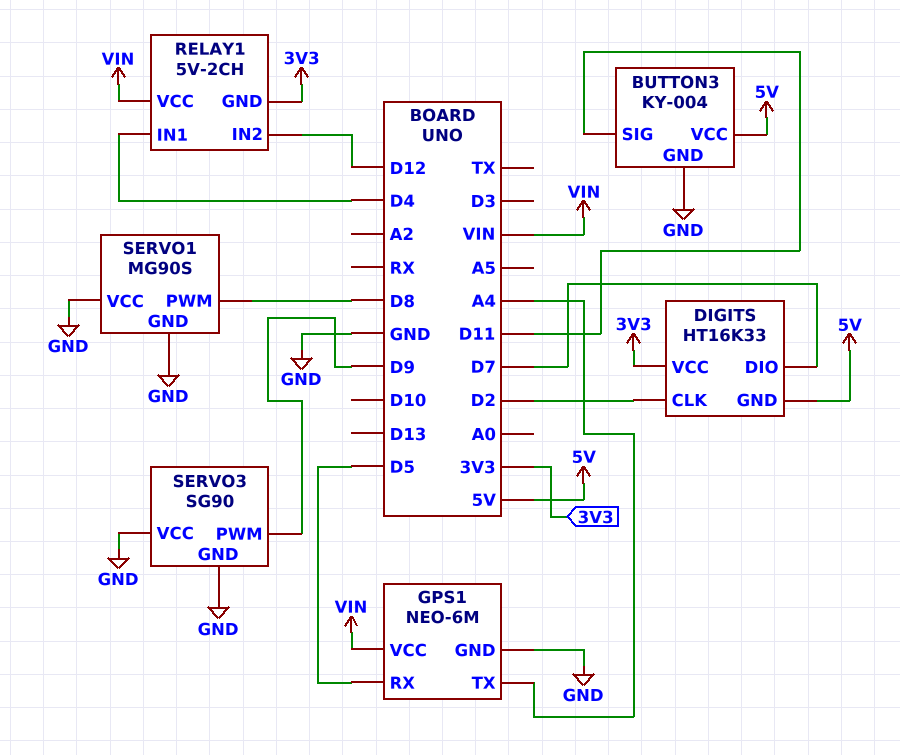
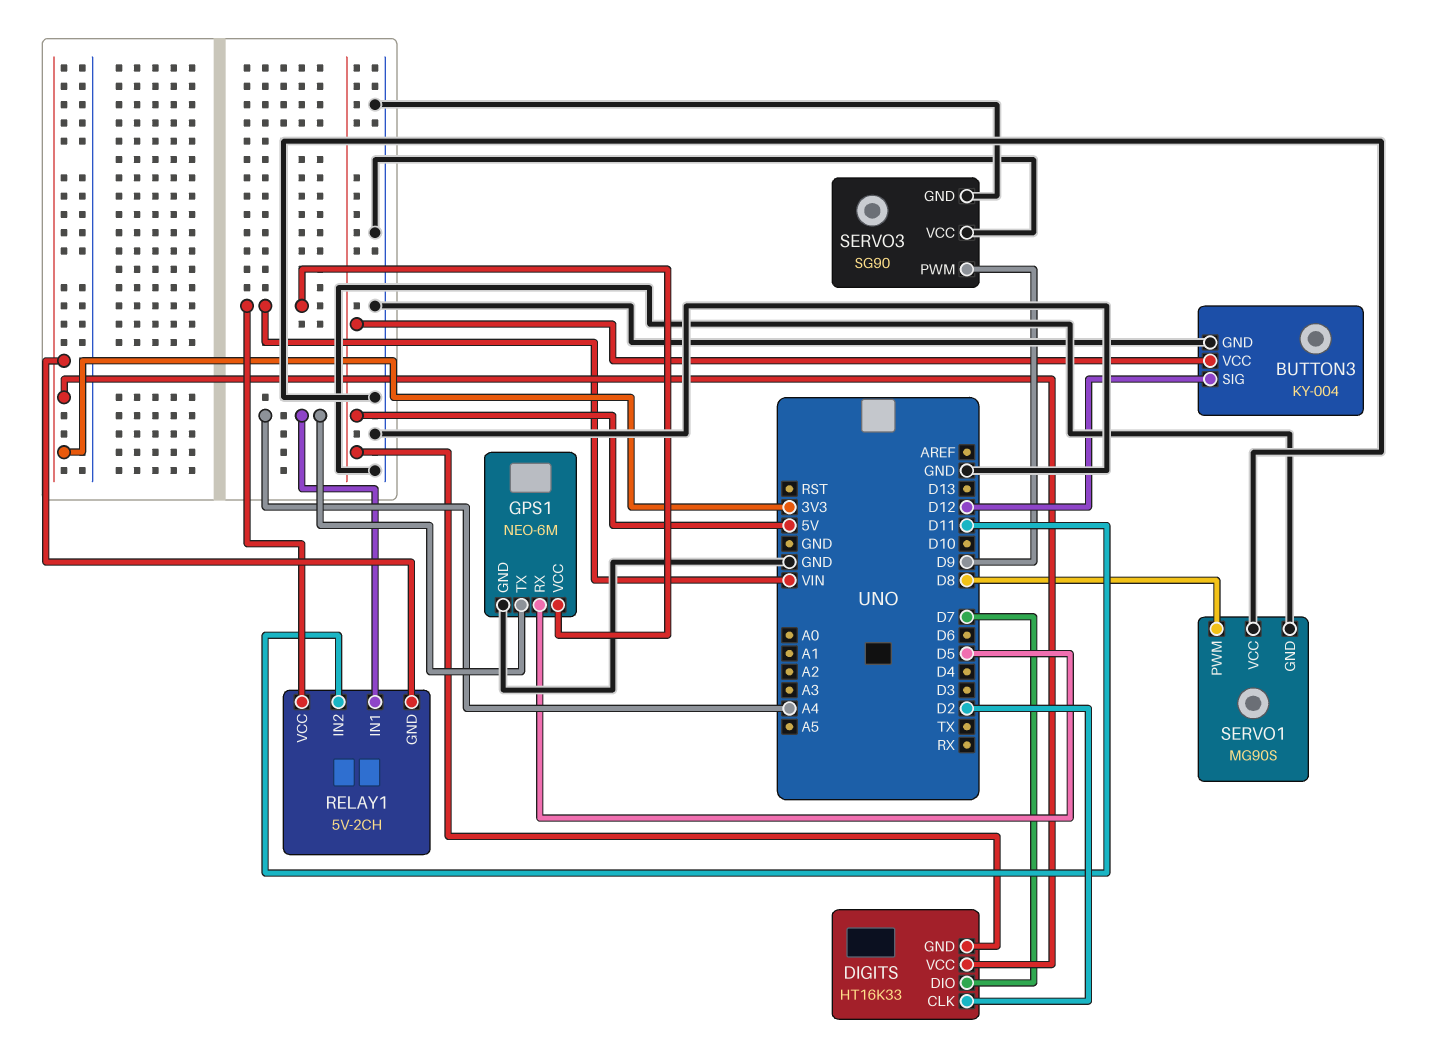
BUTTON3 pin SIG: D11 -> D12
RELAY1 pin IN1: D4 -> A4
RELAY1 pin IN2: D12 -> D11

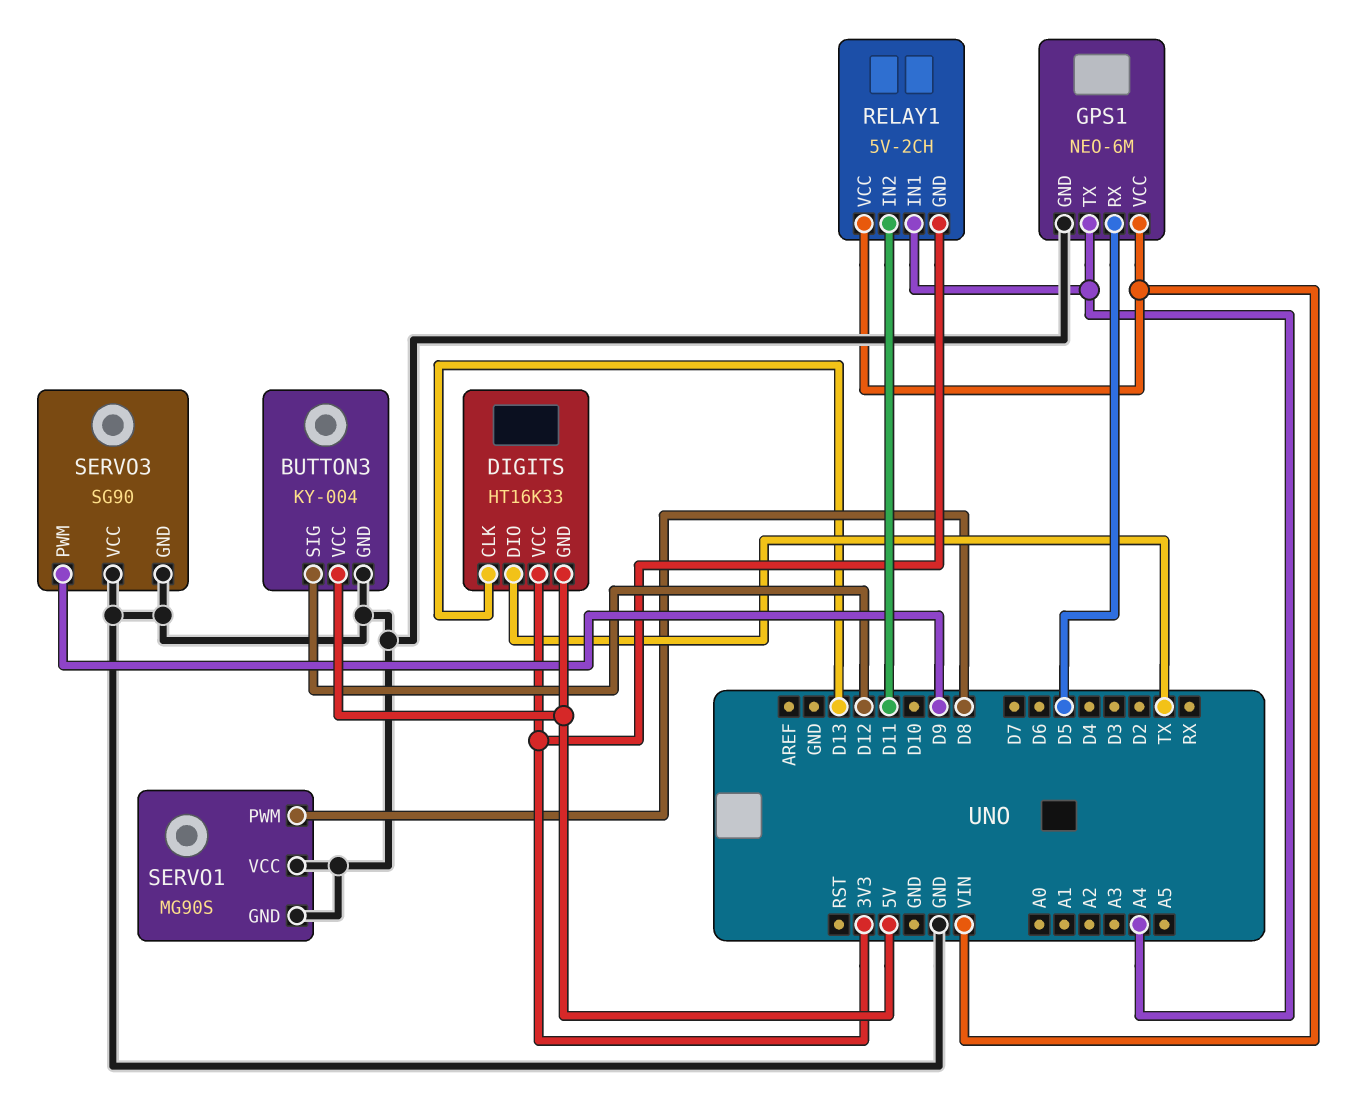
DIGITS pin CLK: D2 -> D13
DIGITS pin DIO: D7 -> TX

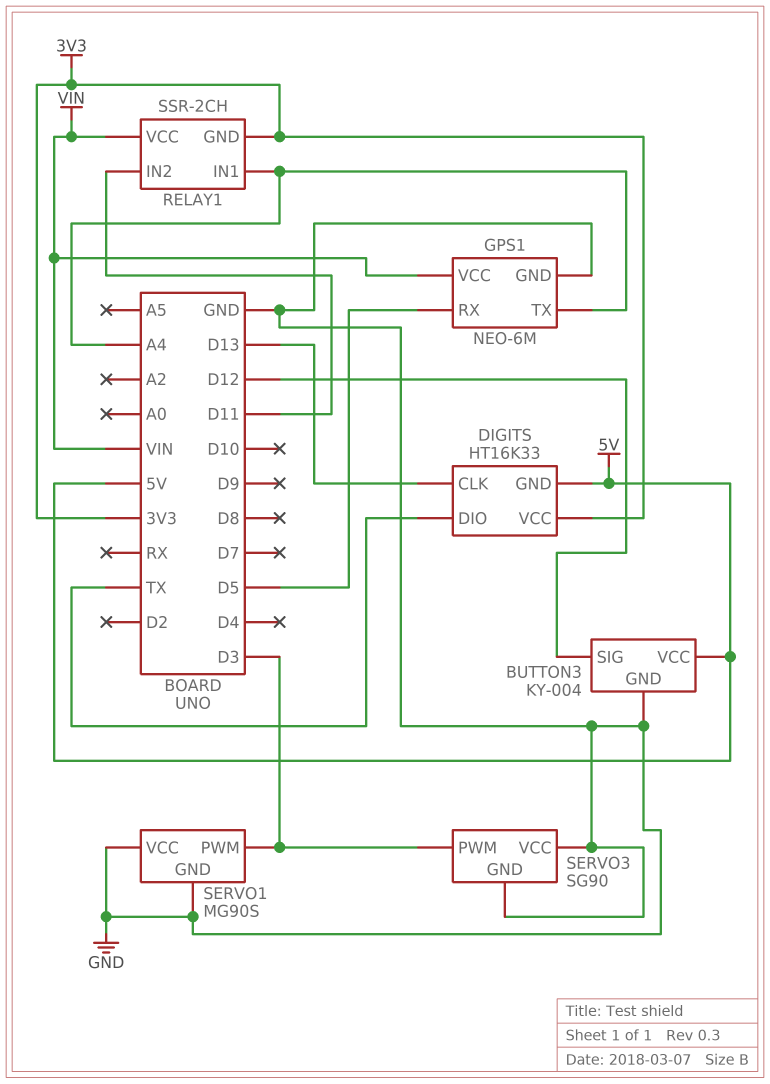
RELAY1: 5V-2CH -> SSR-2CH
SERVO1 pin PWM: D8 -> D3
SERVO3 pin PWM: D9 -> D3

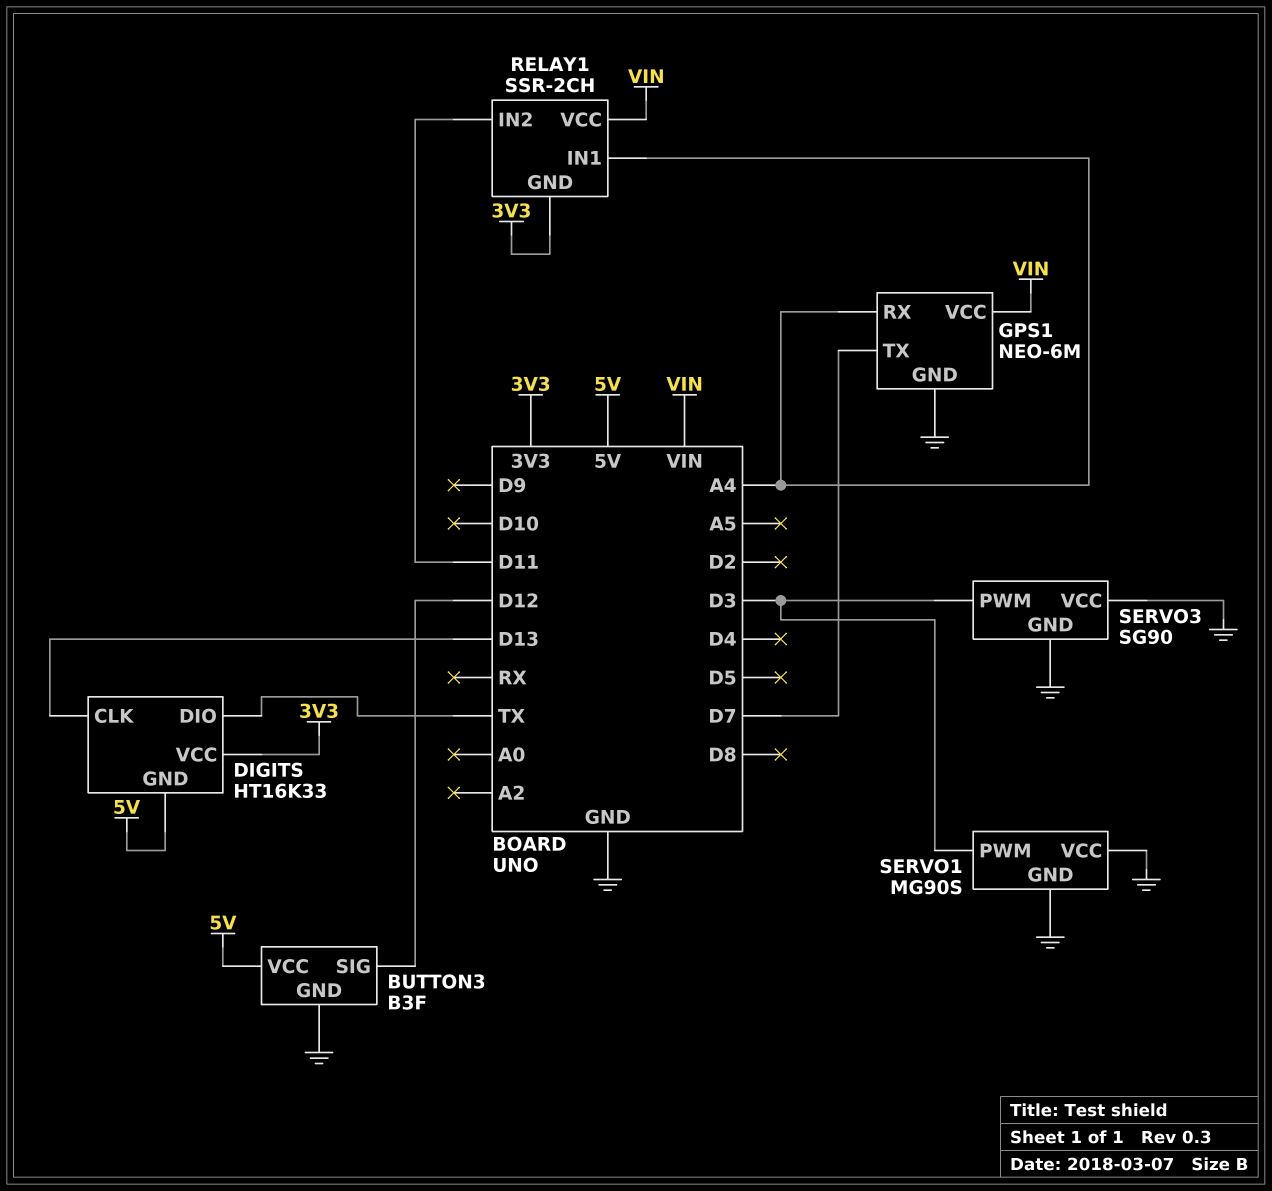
BUTTON3: KY-004 -> B3F
GPS1 pin RX: D5 -> A4
GPS1 pin TX: A4 -> D7

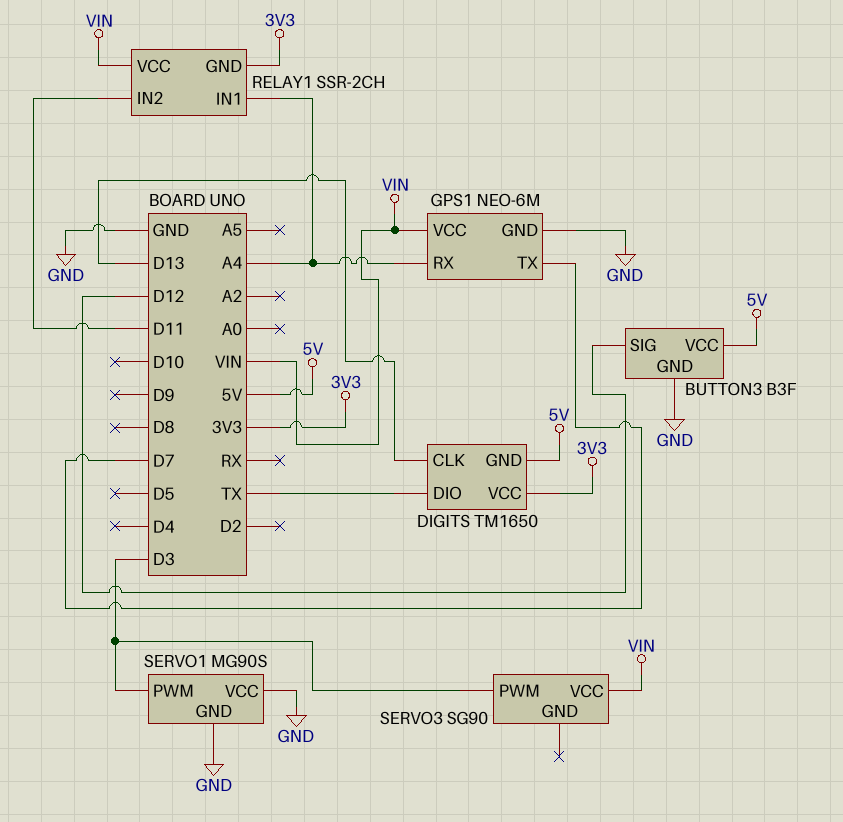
DIGITS: HT16K33 -> TM1650
SERVO3 pin GND: GND -> none
SERVO3 pin VCC: GND -> VIN

